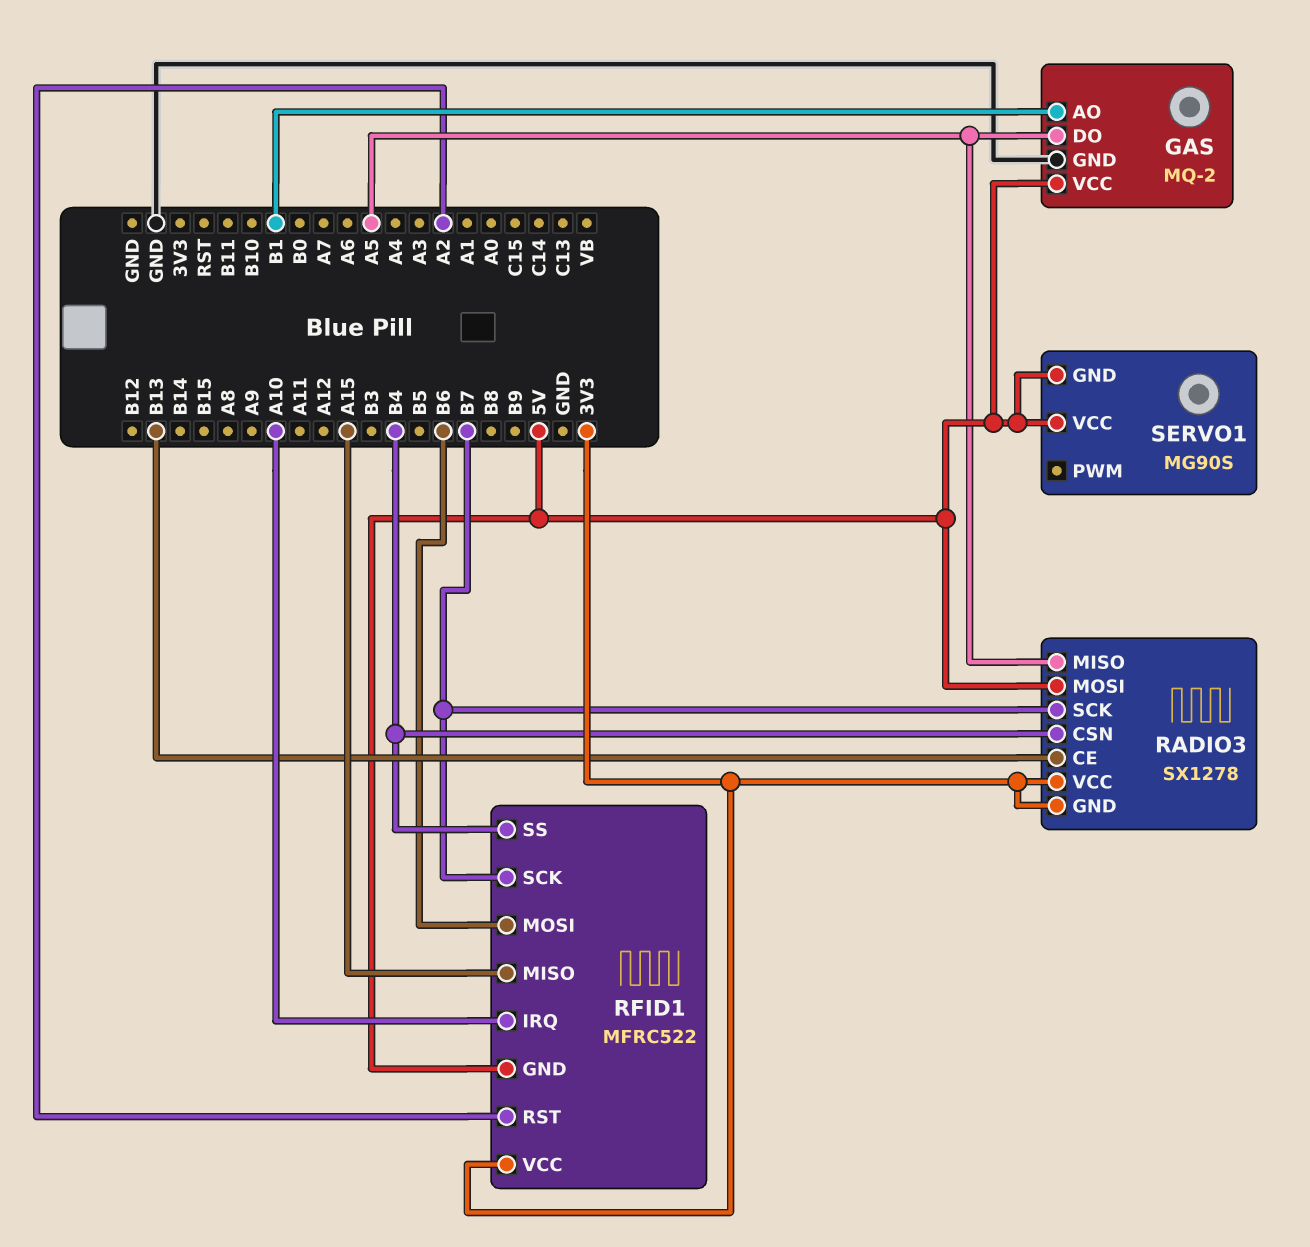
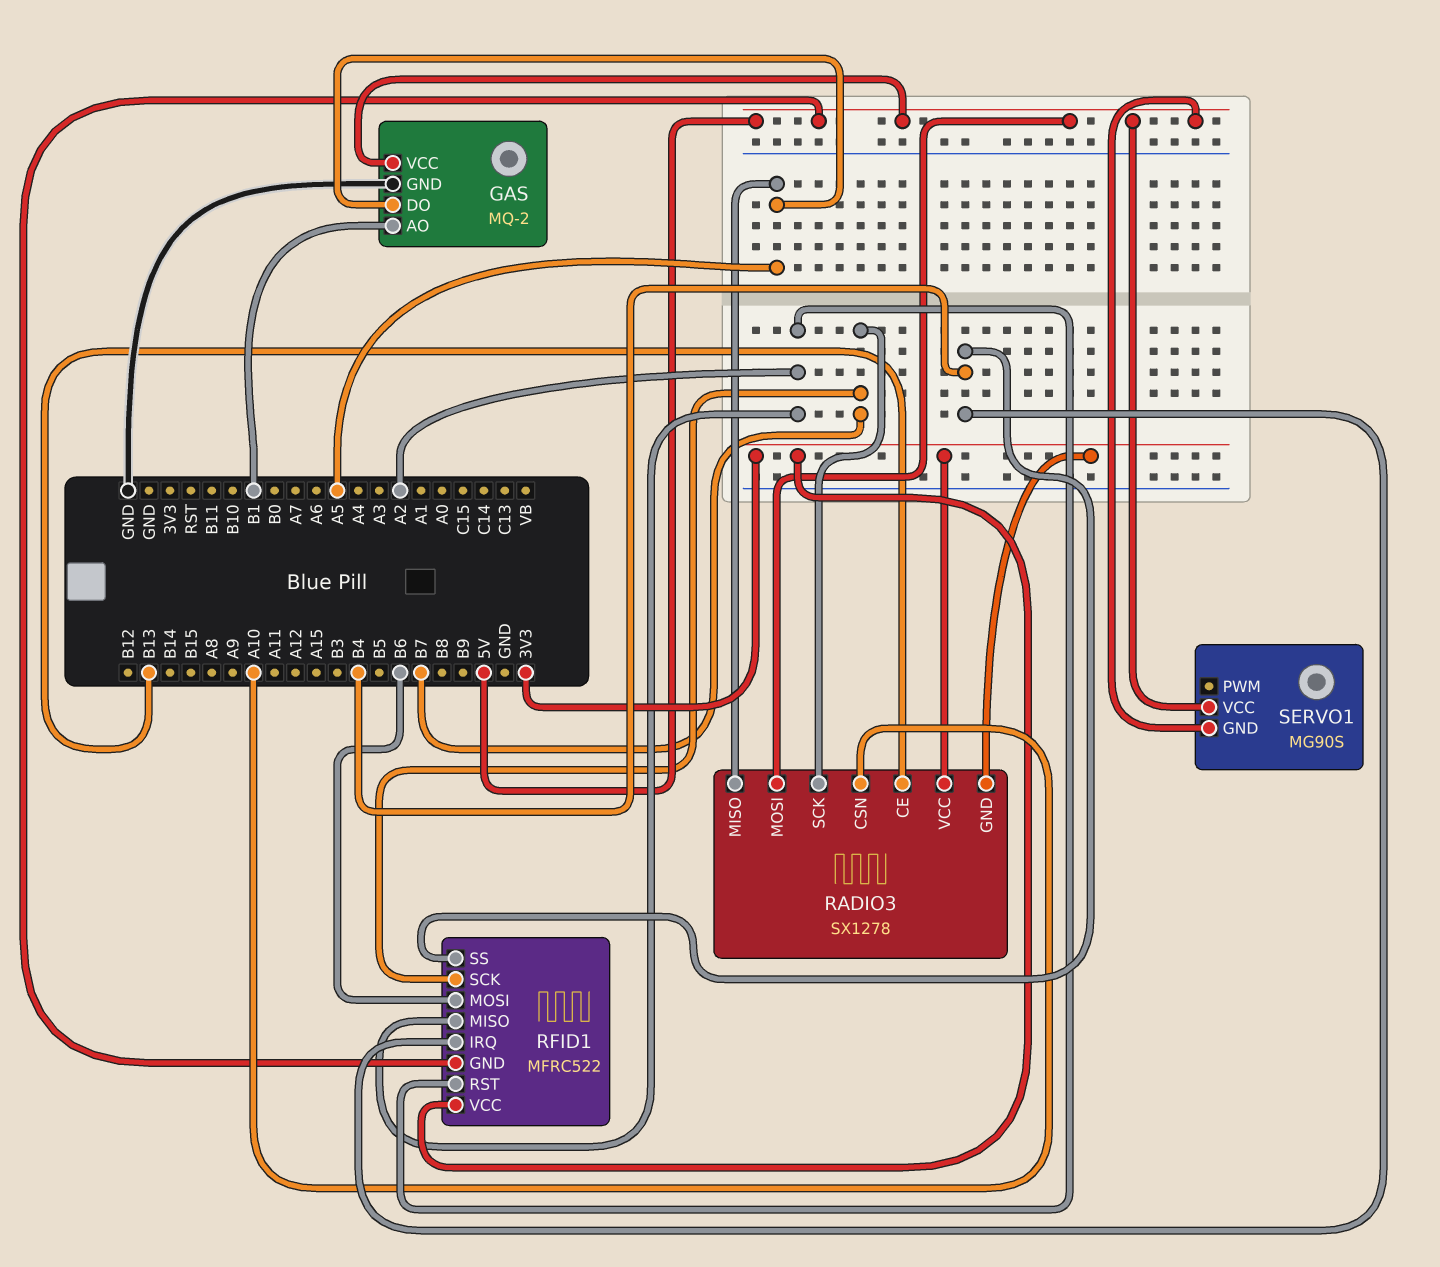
RADIO3 pin CSN: B4 -> A10
RFID1 pin IRQ: A10 -> B4
RFID1 pin MISO: A15 -> A2

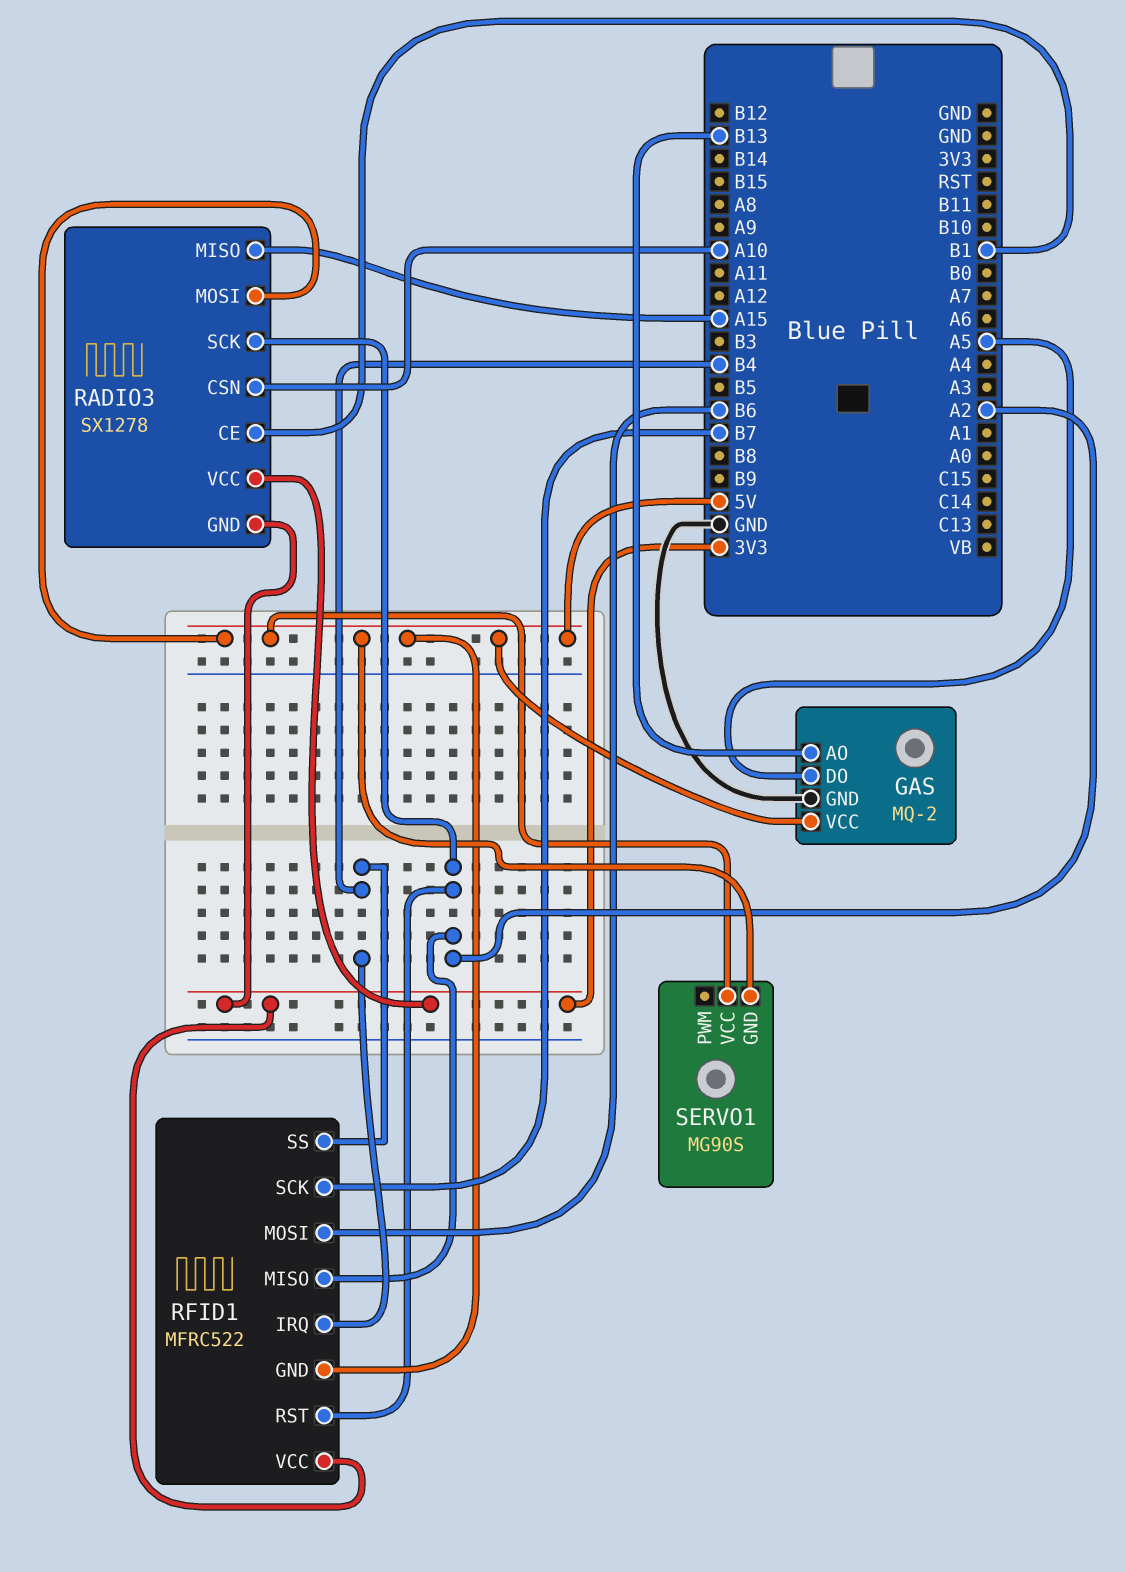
GAS pin AO: B1 -> B13
RADIO3 pin CE: B13 -> B1
RADIO3 pin MISO: A5 -> A15
RADIO3 pin SCK: B7 -> A2

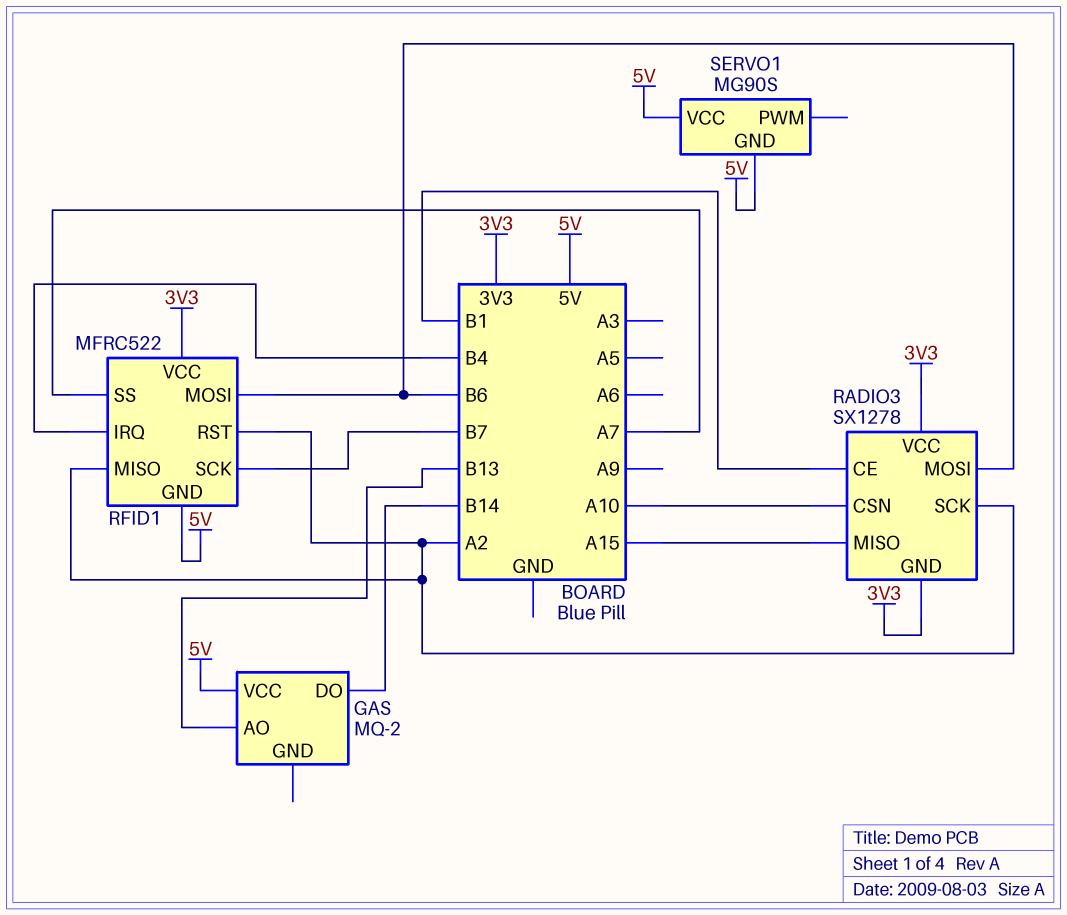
GAS pin DO: A5 -> B14
GAS pin GND: GND -> none
RADIO3 pin MOSI: 5V -> B6
RFID1 pin SS: B4 -> A7

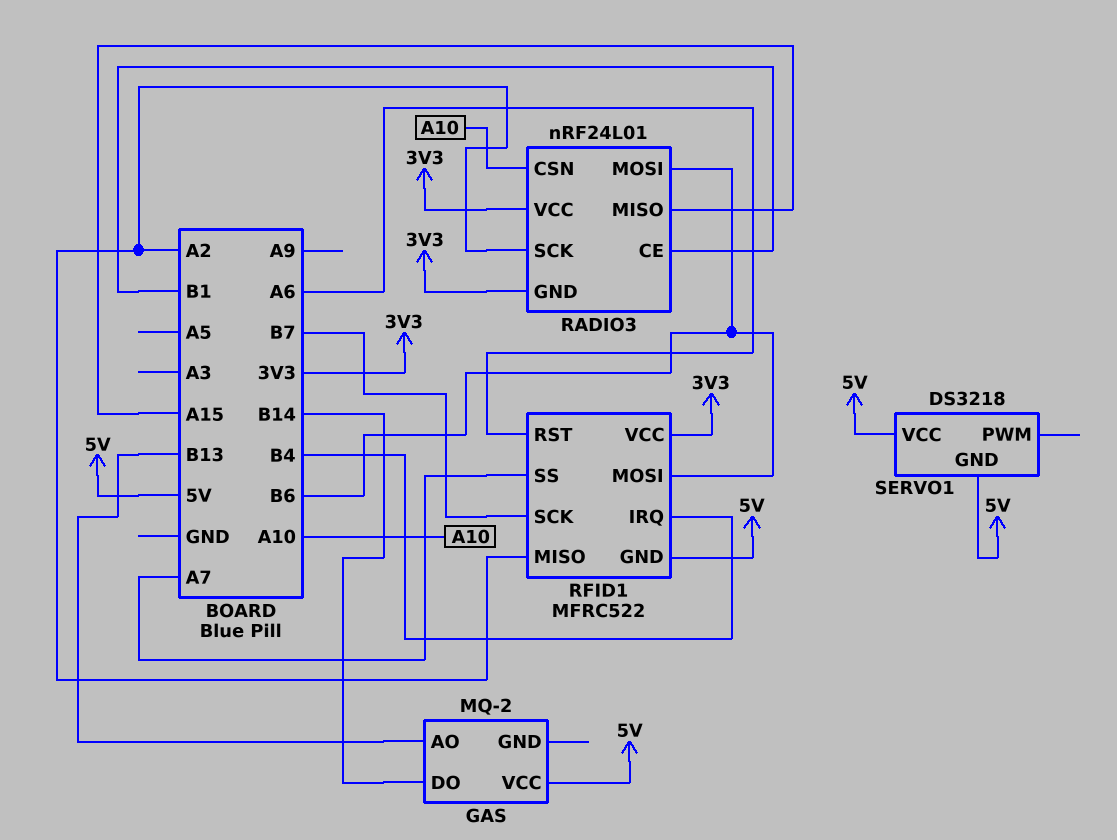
RADIO3: SX1278 -> nRF24L01
RFID1 pin RST: A2 -> A6
SERVO1: MG90S -> DS3218

